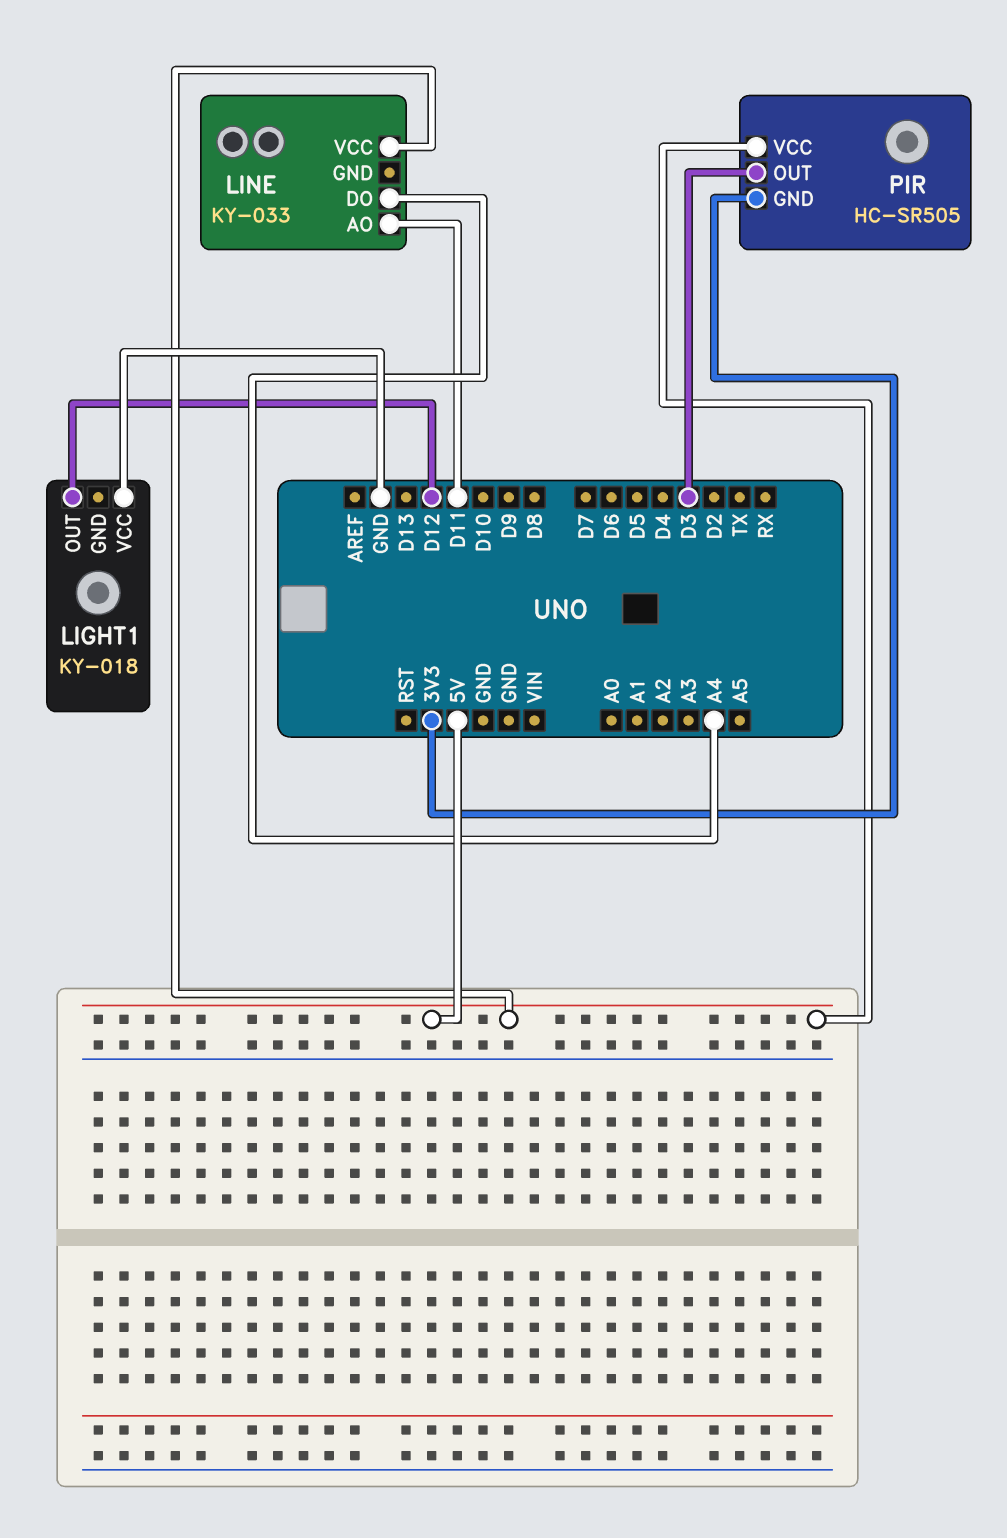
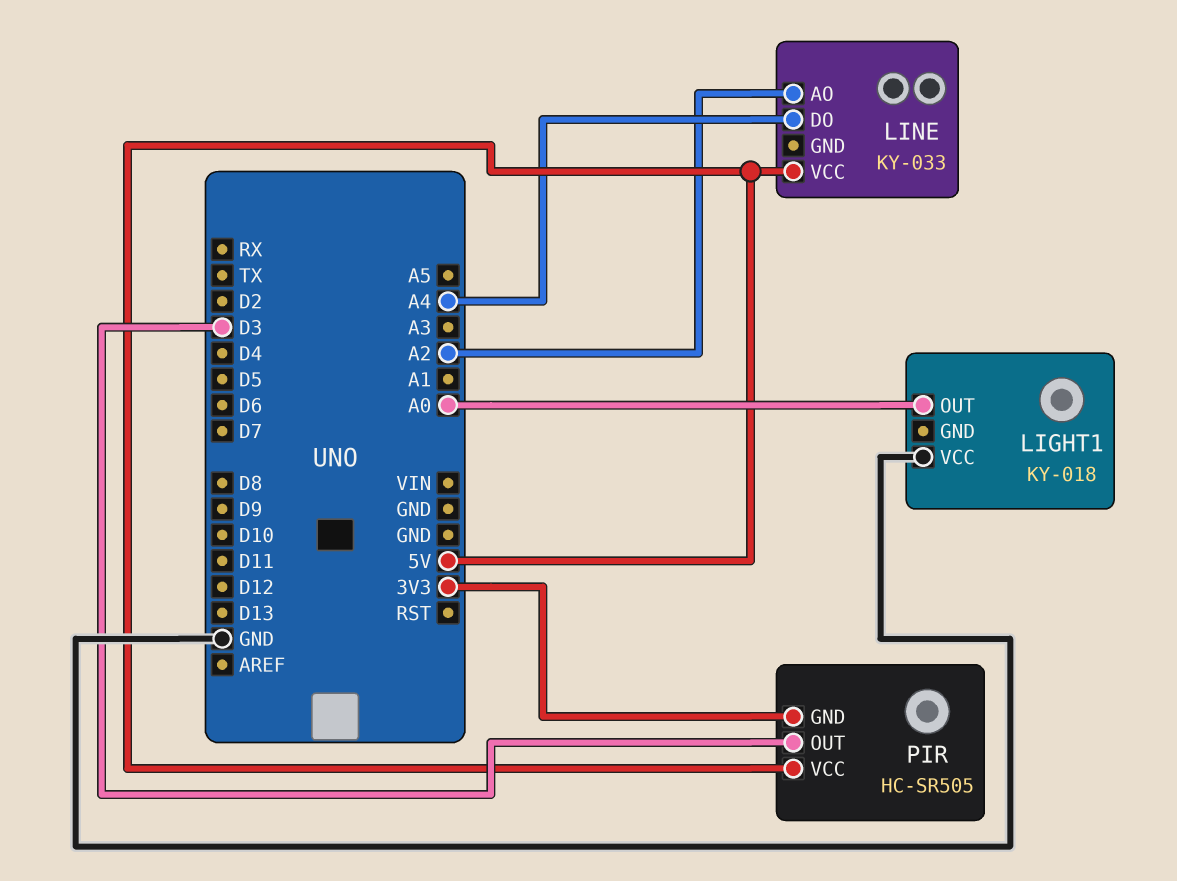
LIGHT1 pin OUT: D12 -> A0
LINE pin AO: D11 -> A2

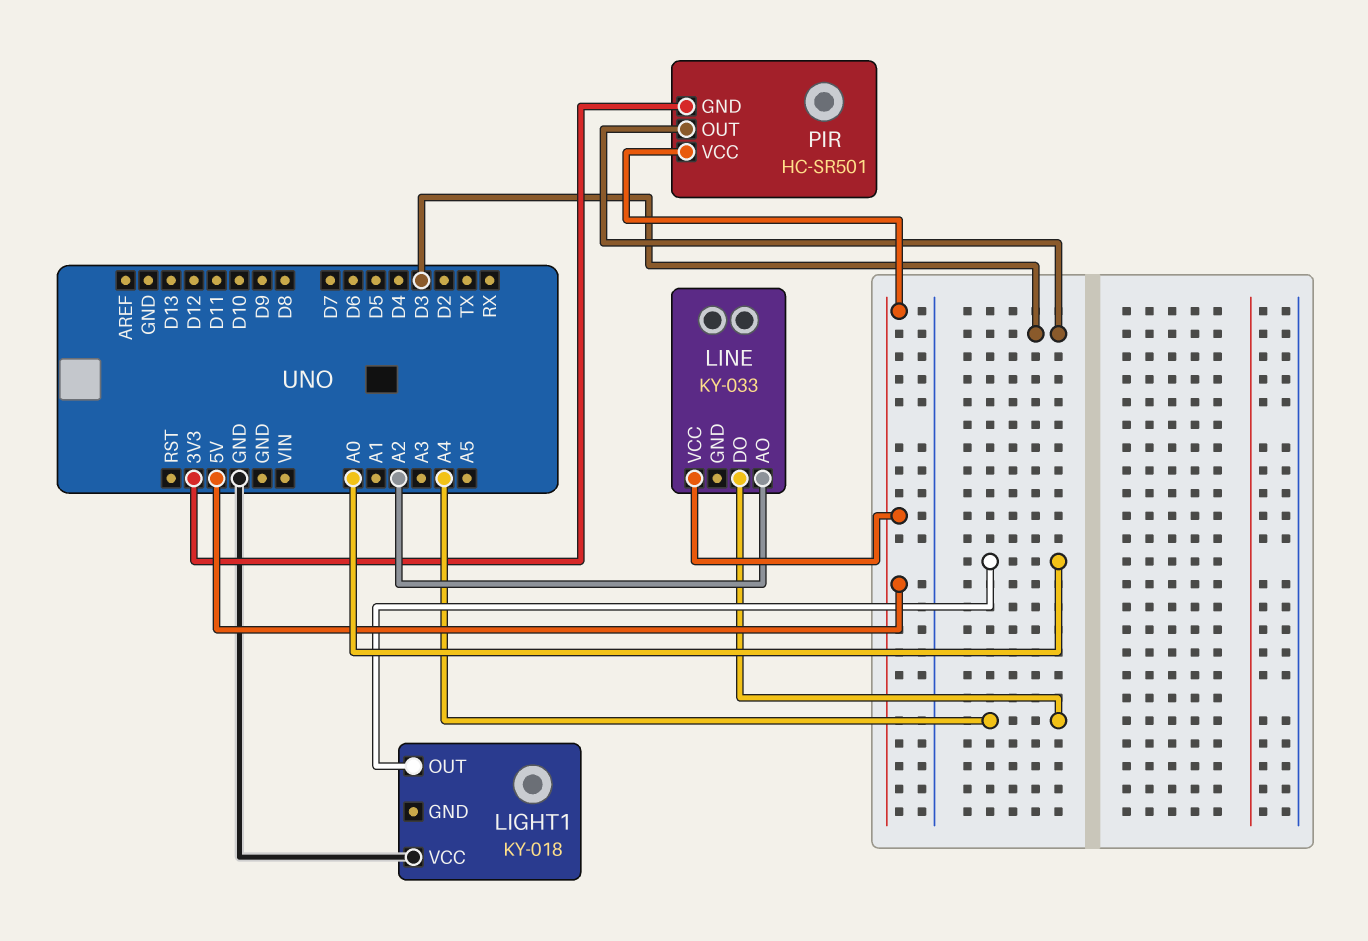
PIR: HC-SR505 -> HC-SR501

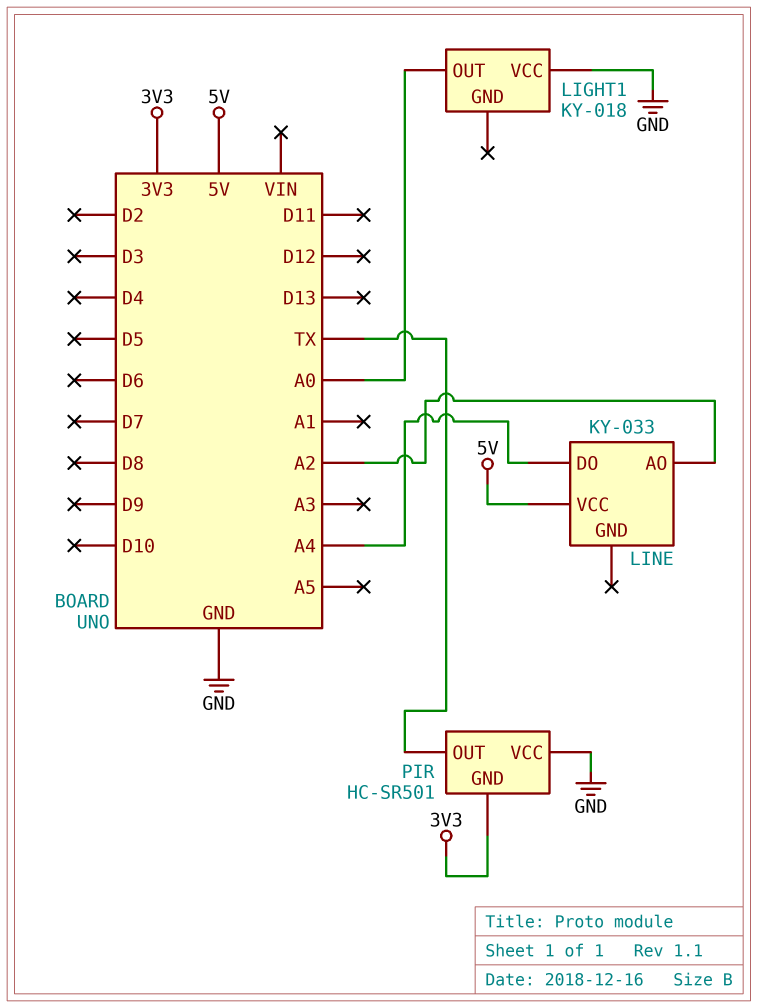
PIR pin OUT: D3 -> TX
PIR pin VCC: 5V -> GND

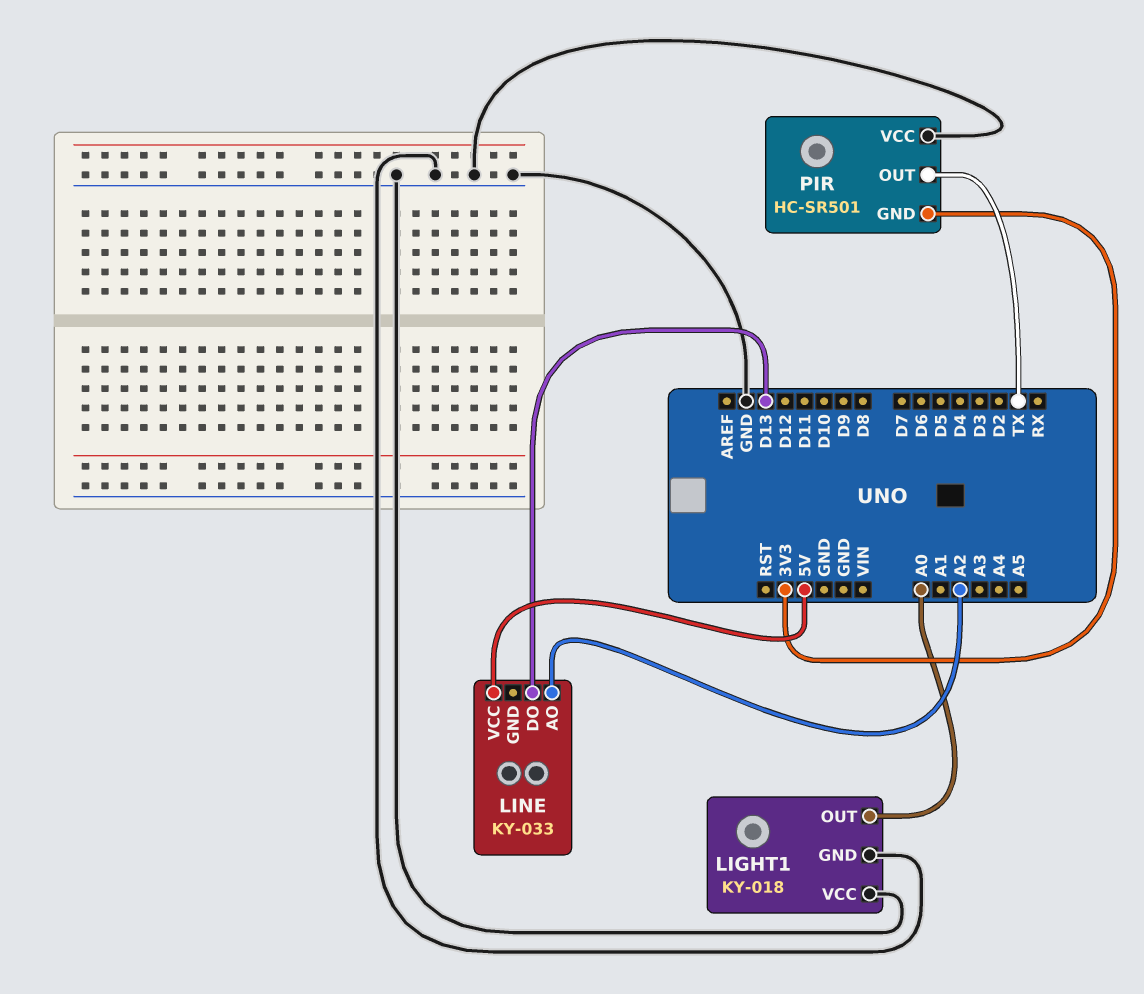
LIGHT1 pin GND: none -> GND
LINE pin DO: A4 -> D13

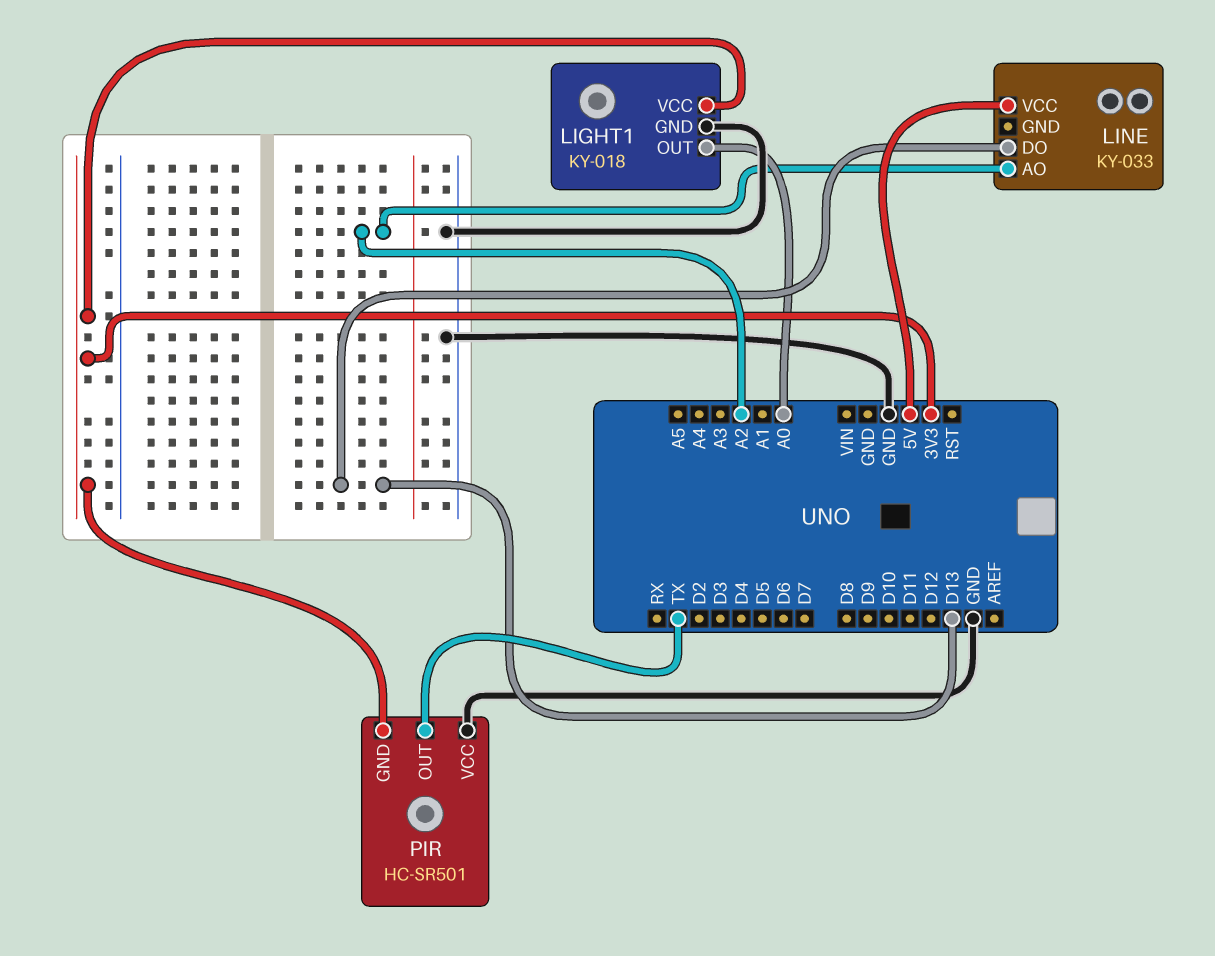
LIGHT1 pin VCC: GND -> 3V3

